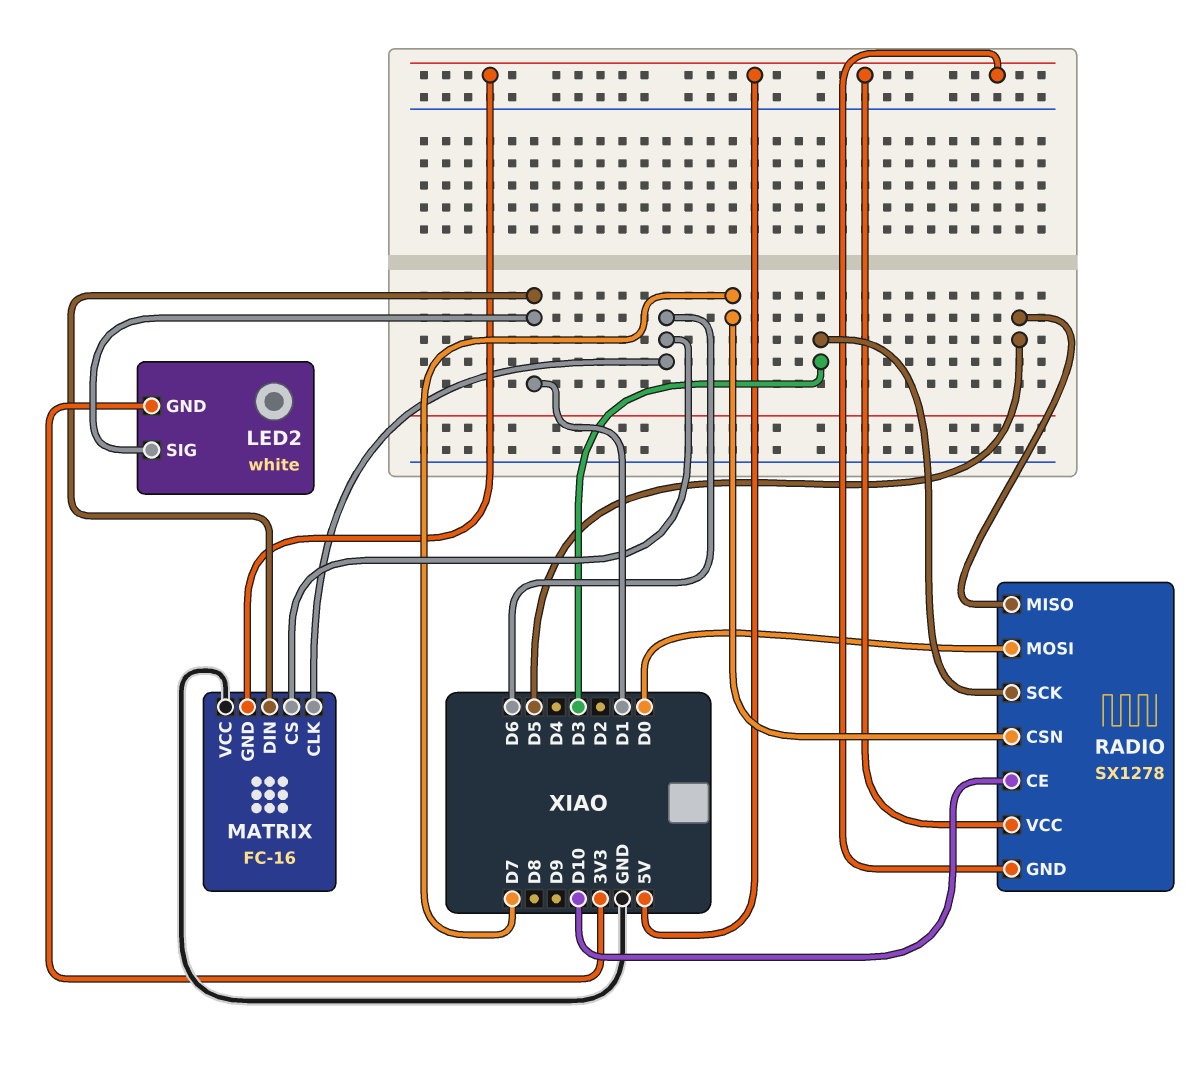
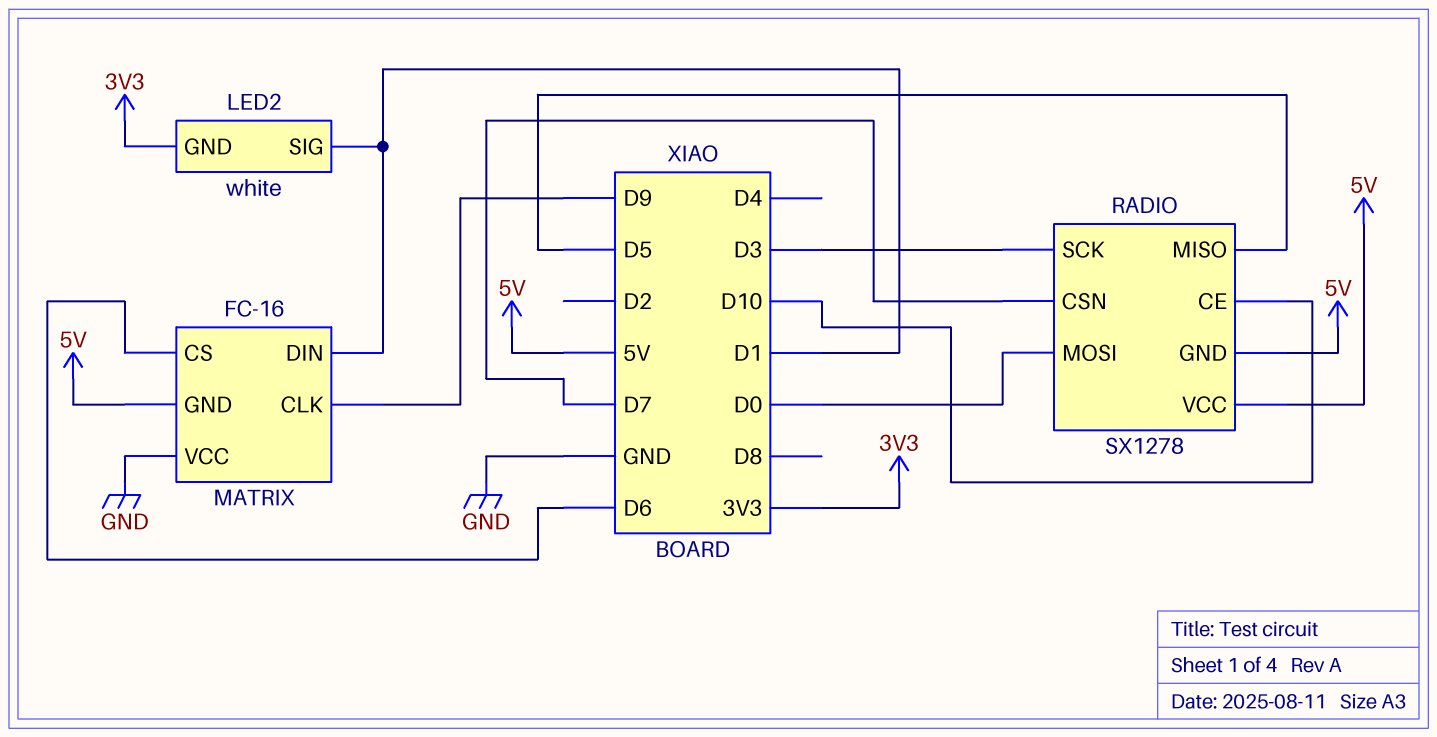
MATRIX pin CLK: D6 -> D9

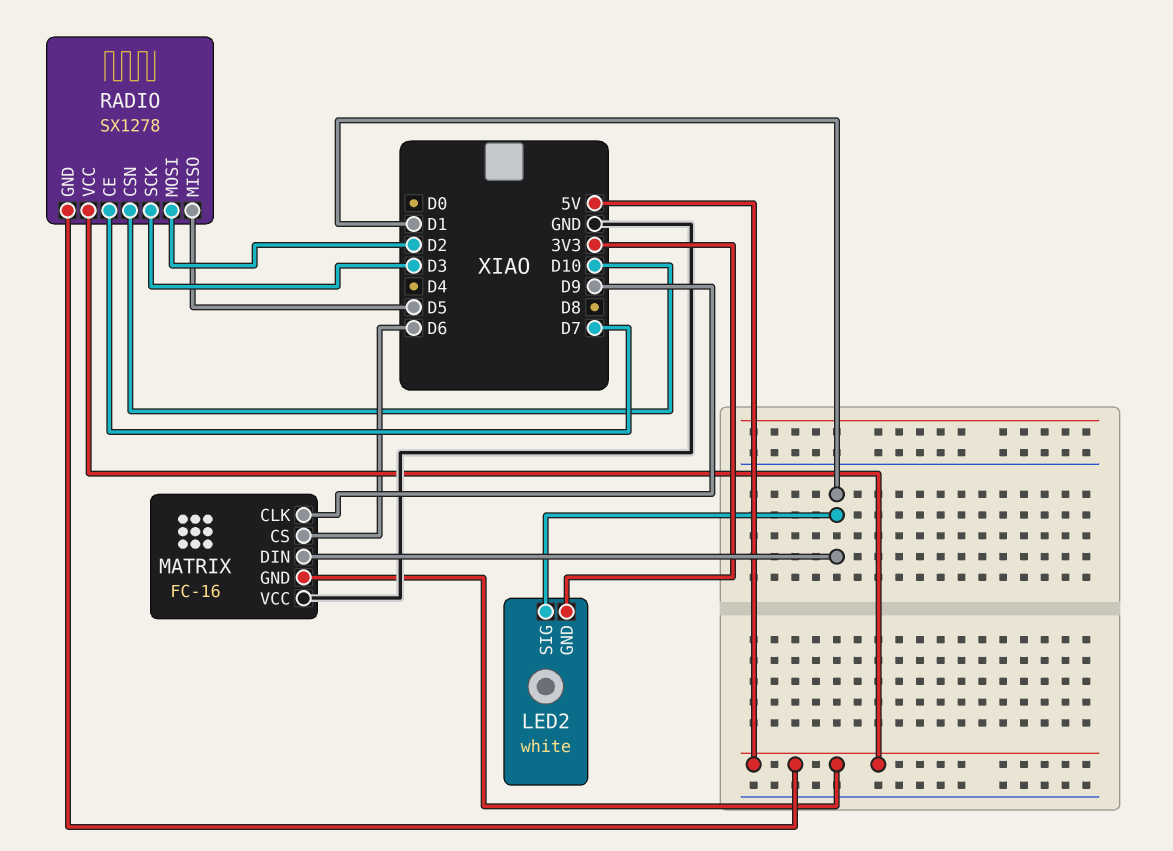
RADIO pin CE: D10 -> D7
RADIO pin CSN: D7 -> D10
RADIO pin MOSI: D0 -> D2

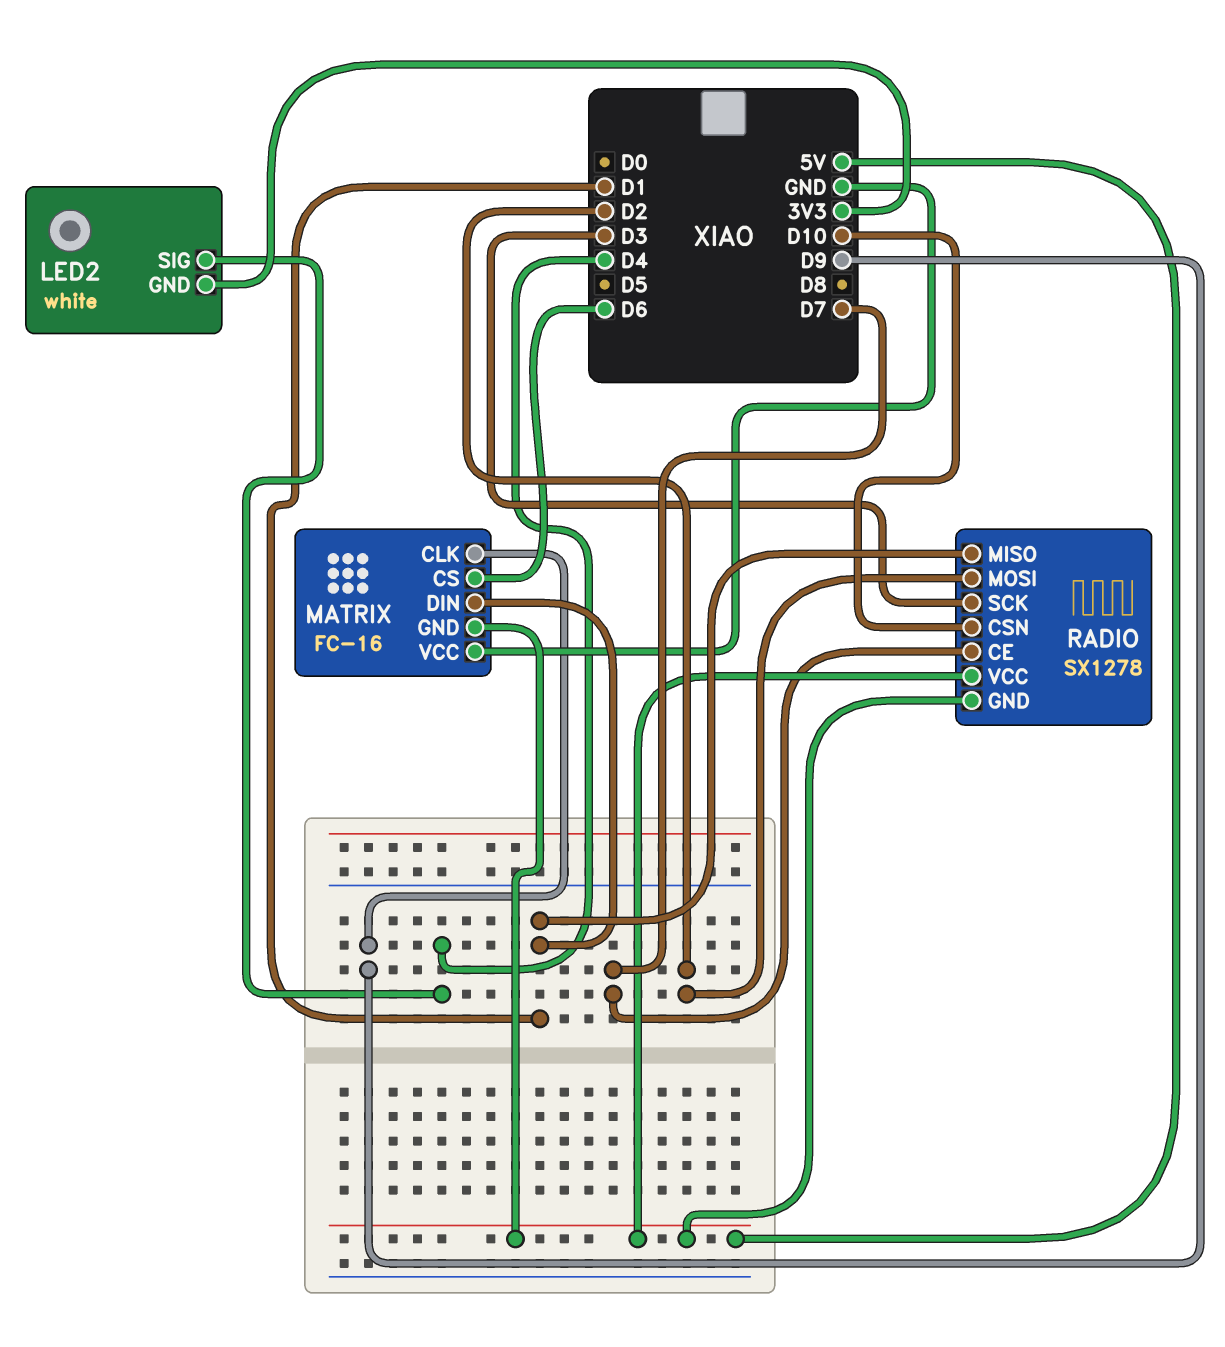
LED2 pin SIG: D1 -> D4
RADIO pin MISO: D5 -> D1

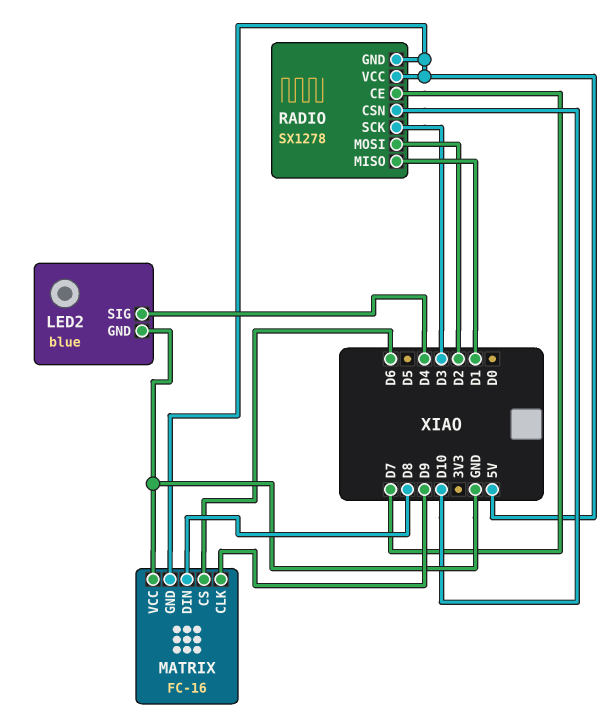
LED2: white -> blue
LED2 pin GND: 3V3 -> GND
MATRIX pin DIN: D1 -> D8

